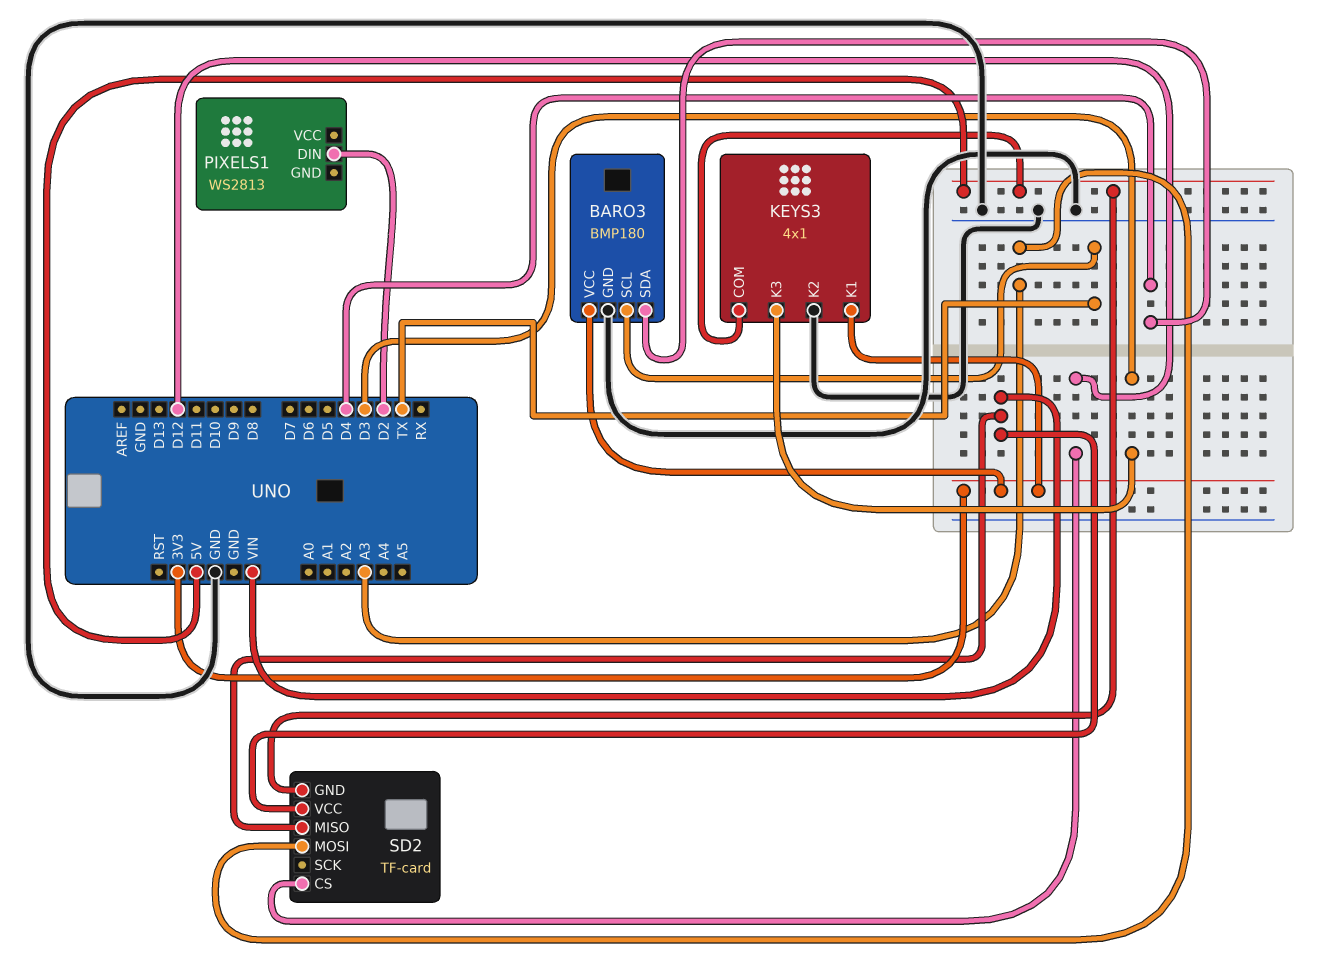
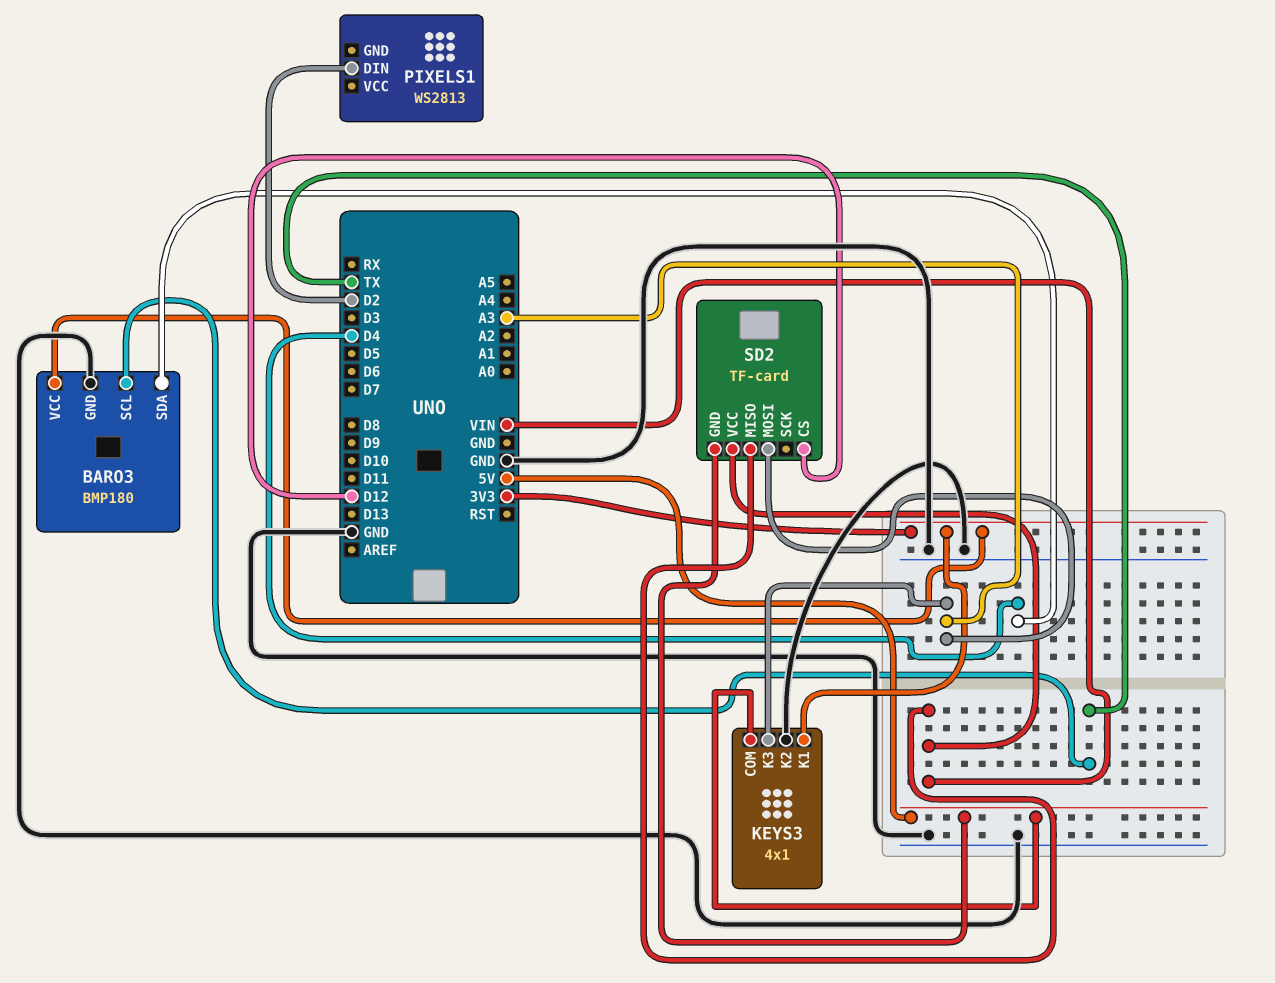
KEYS3 pin K3: D3 -> A3

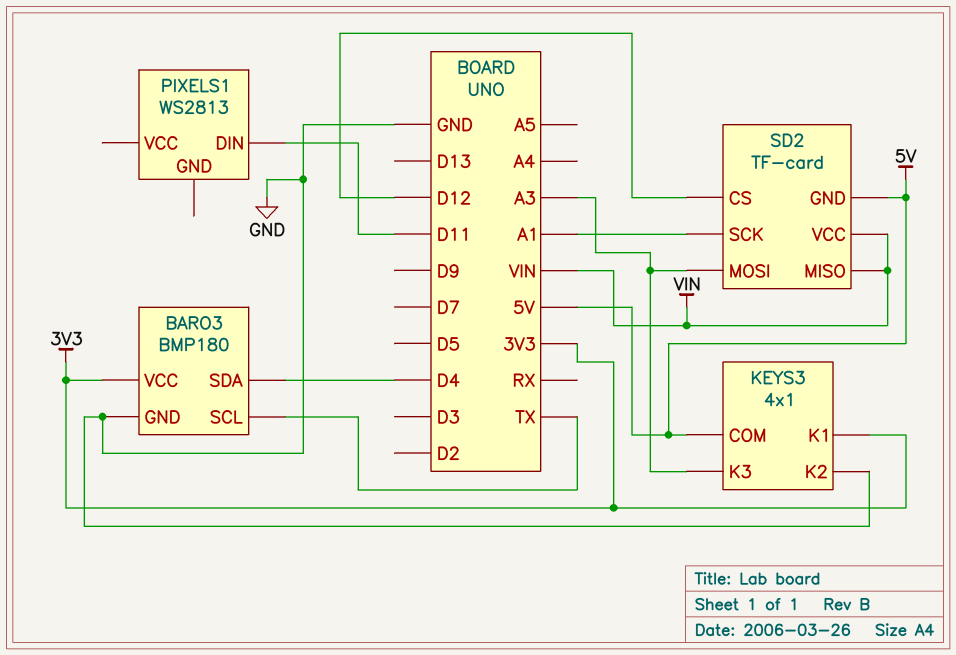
PIXELS1 pin DIN: D2 -> D11
SD2 pin SCK: none -> A1

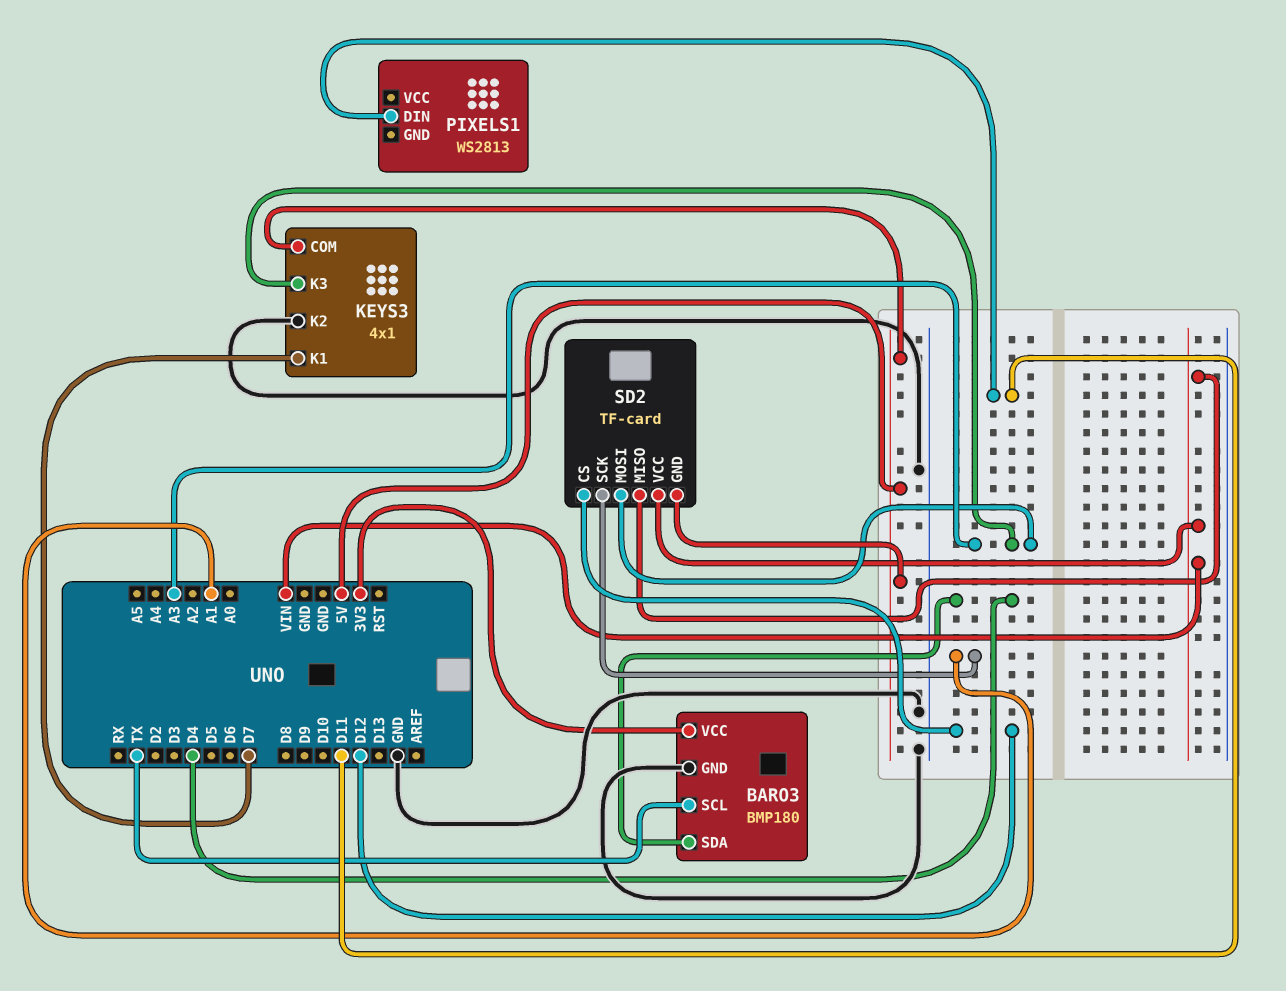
KEYS3 pin K1: 3V3 -> D7

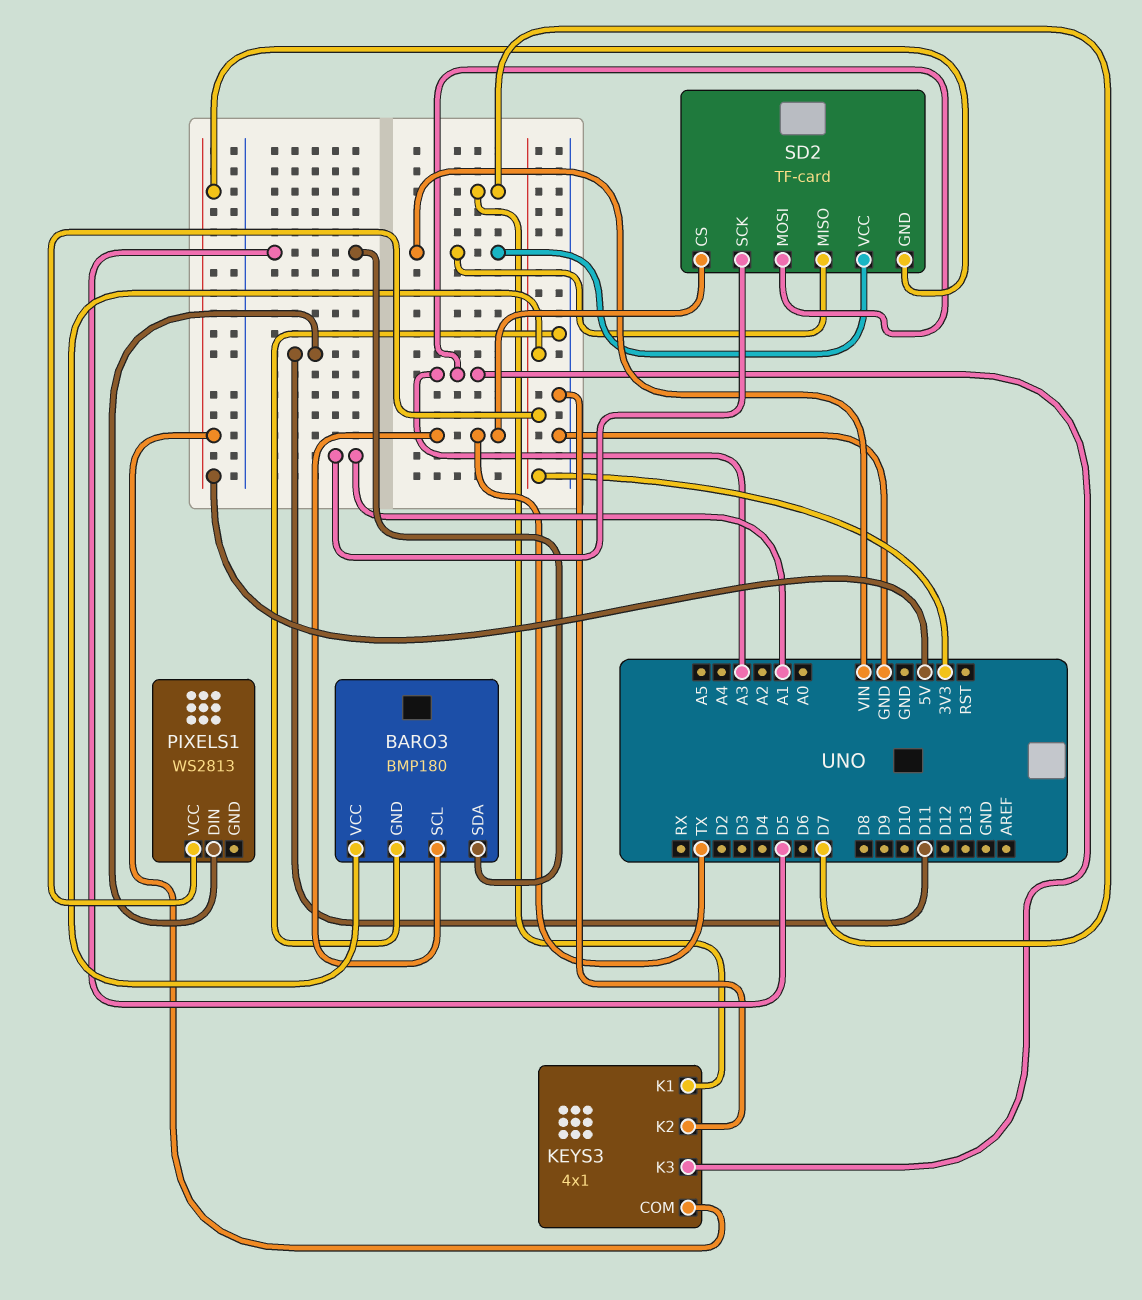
BARO3 pin SDA: D4 -> D5
PIXELS1 pin VCC: none -> 3V3
SD2 pin CS: D12 -> TX

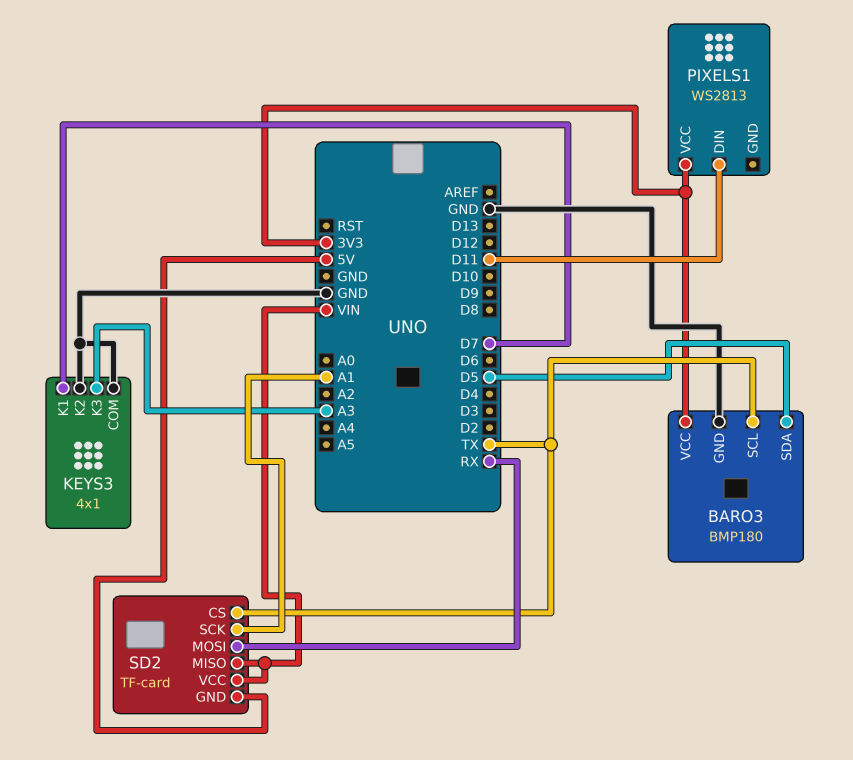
KEYS3 pin COM: 5V -> GND
SD2 pin MOSI: A3 -> RX

